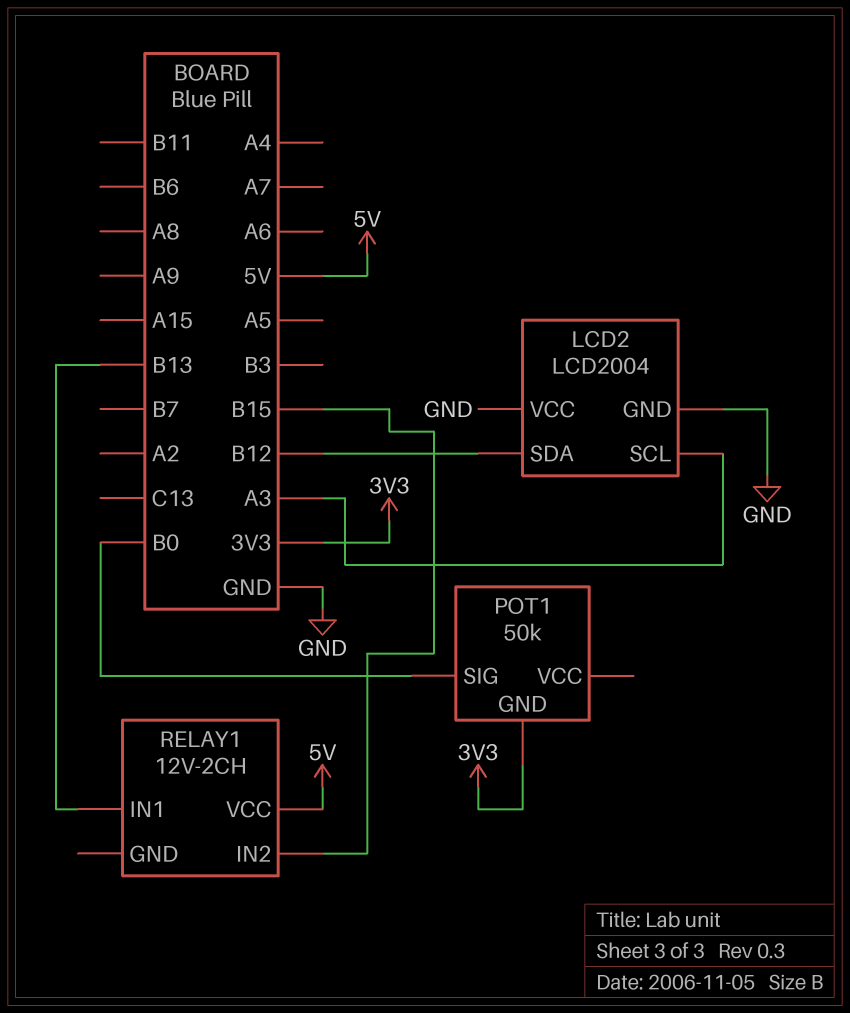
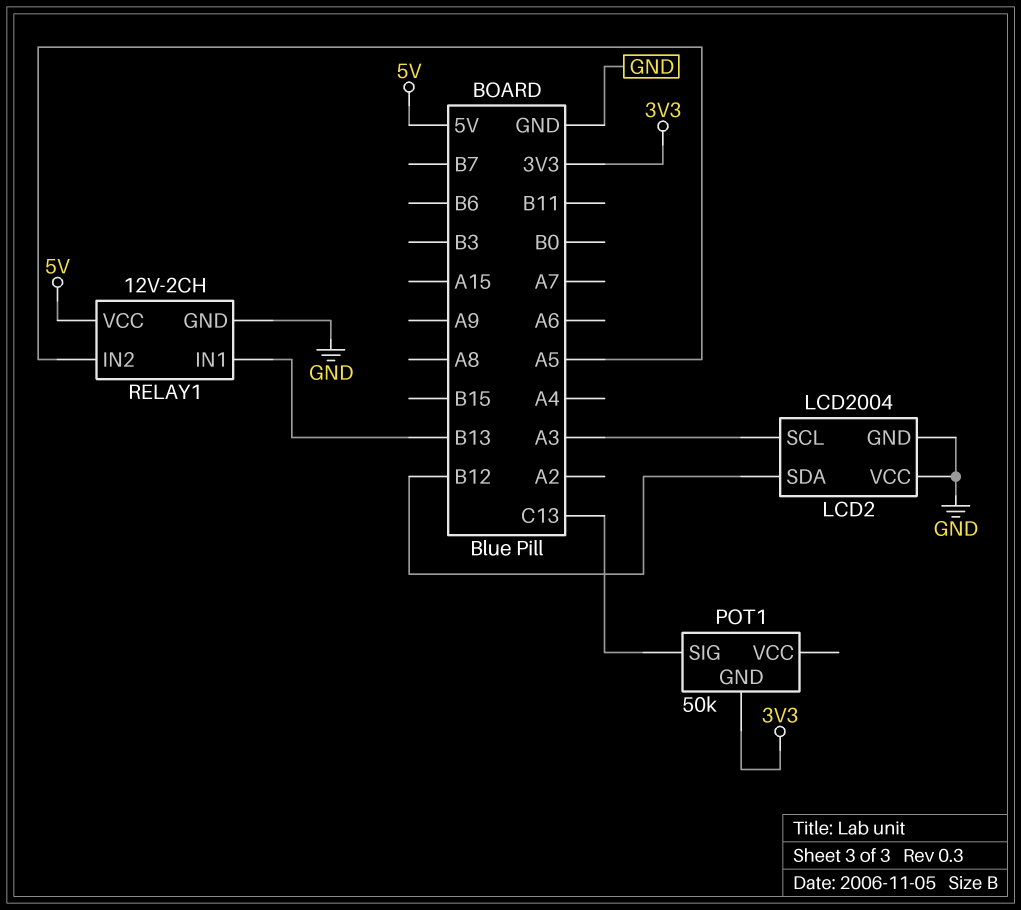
POT1 pin SIG: B0 -> C13
RELAY1 pin GND: none -> GND
RELAY1 pin IN2: B15 -> A5

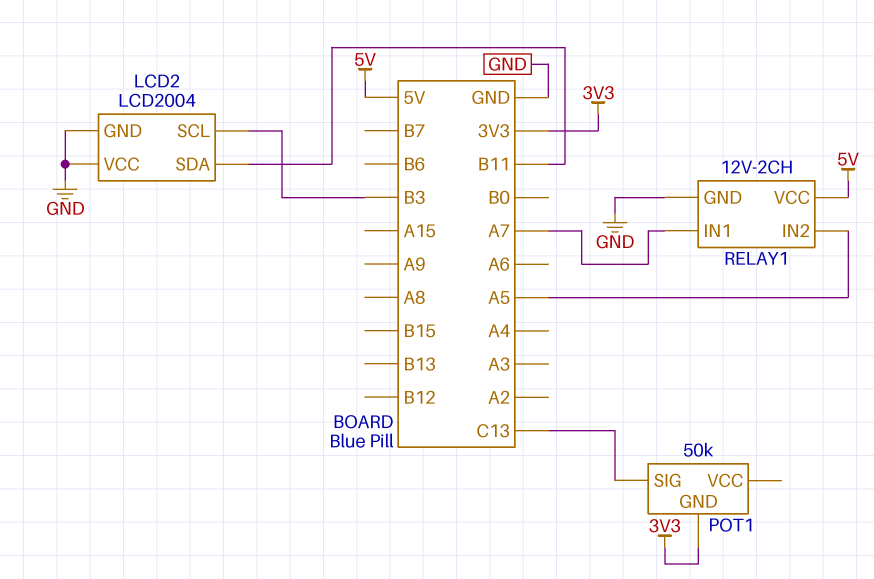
LCD2 pin SCL: A3 -> B3
LCD2 pin SDA: B12 -> B11
RELAY1 pin IN1: B13 -> A7

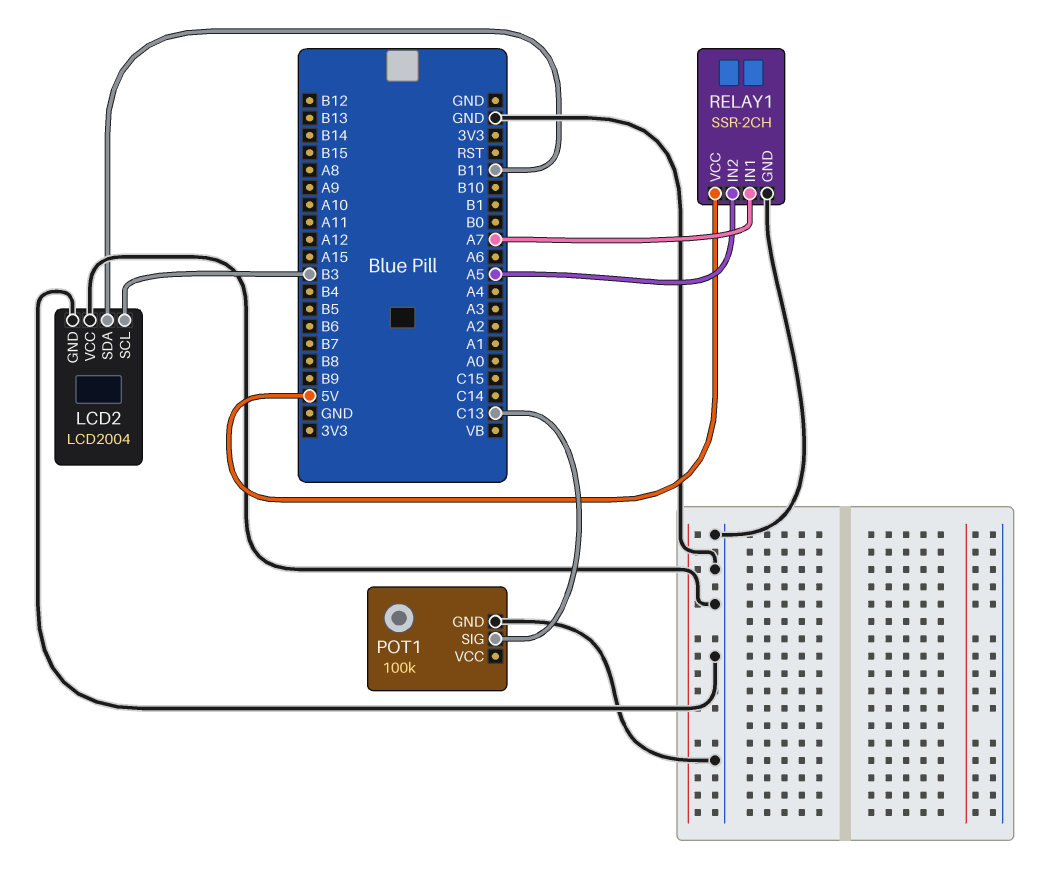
POT1: 50k -> 100k
POT1 pin GND: 3V3 -> GND
RELAY1: 12V-2CH -> SSR-2CH

